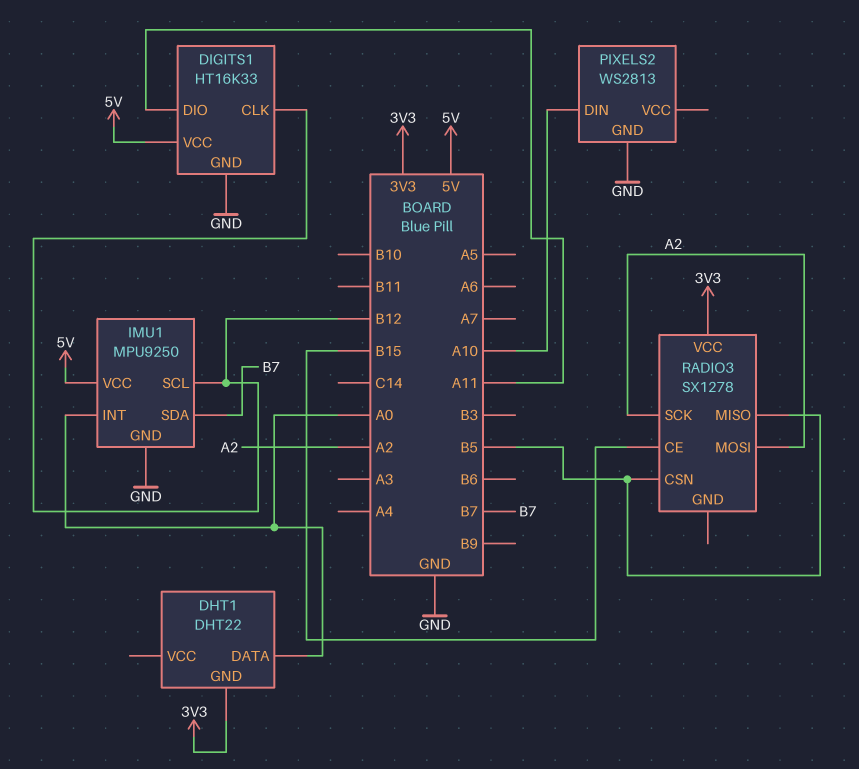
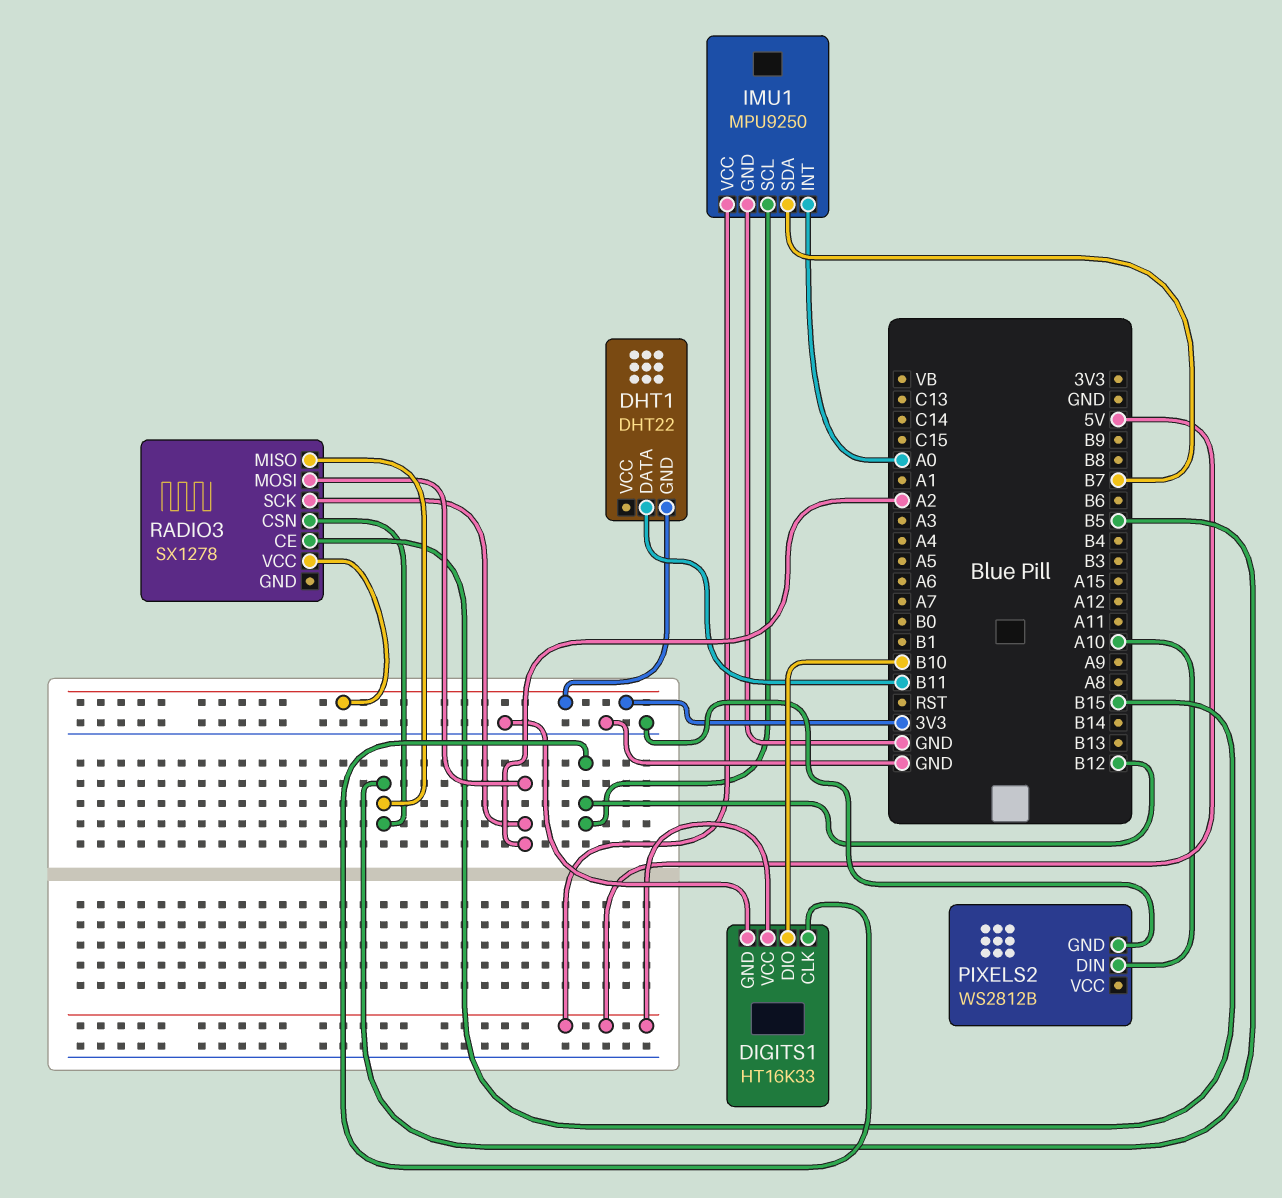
DHT1 pin DATA: A0 -> B11
DIGITS1 pin DIO: A11 -> B10
PIXELS2: WS2813 -> WS2812B

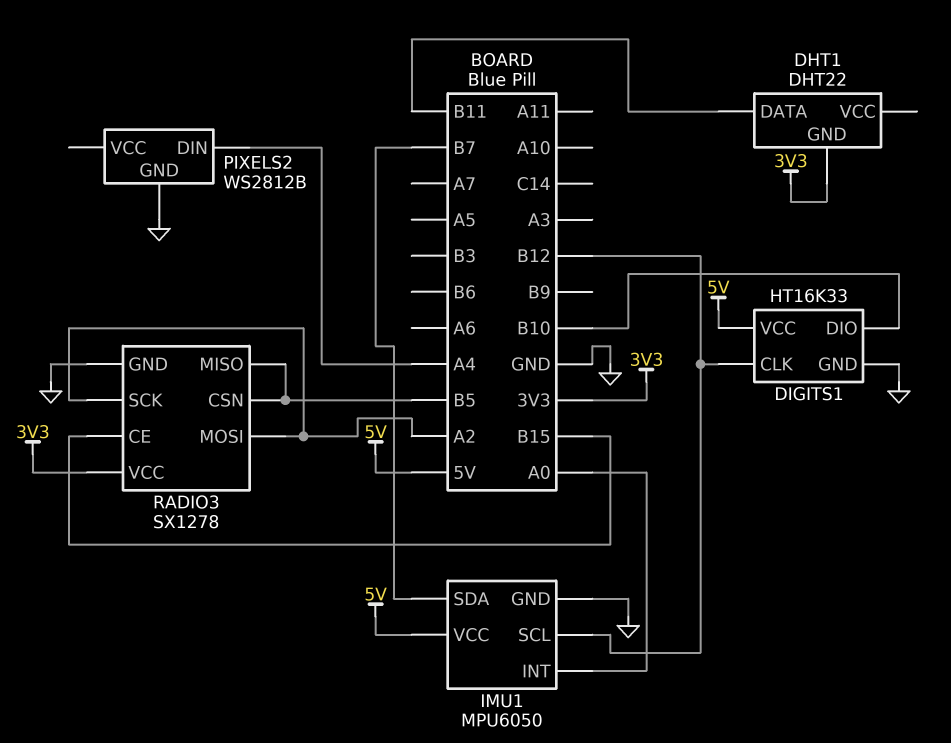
IMU1: MPU9250 -> MPU6050
PIXELS2 pin DIN: A10 -> A4
RADIO3 pin GND: none -> GND

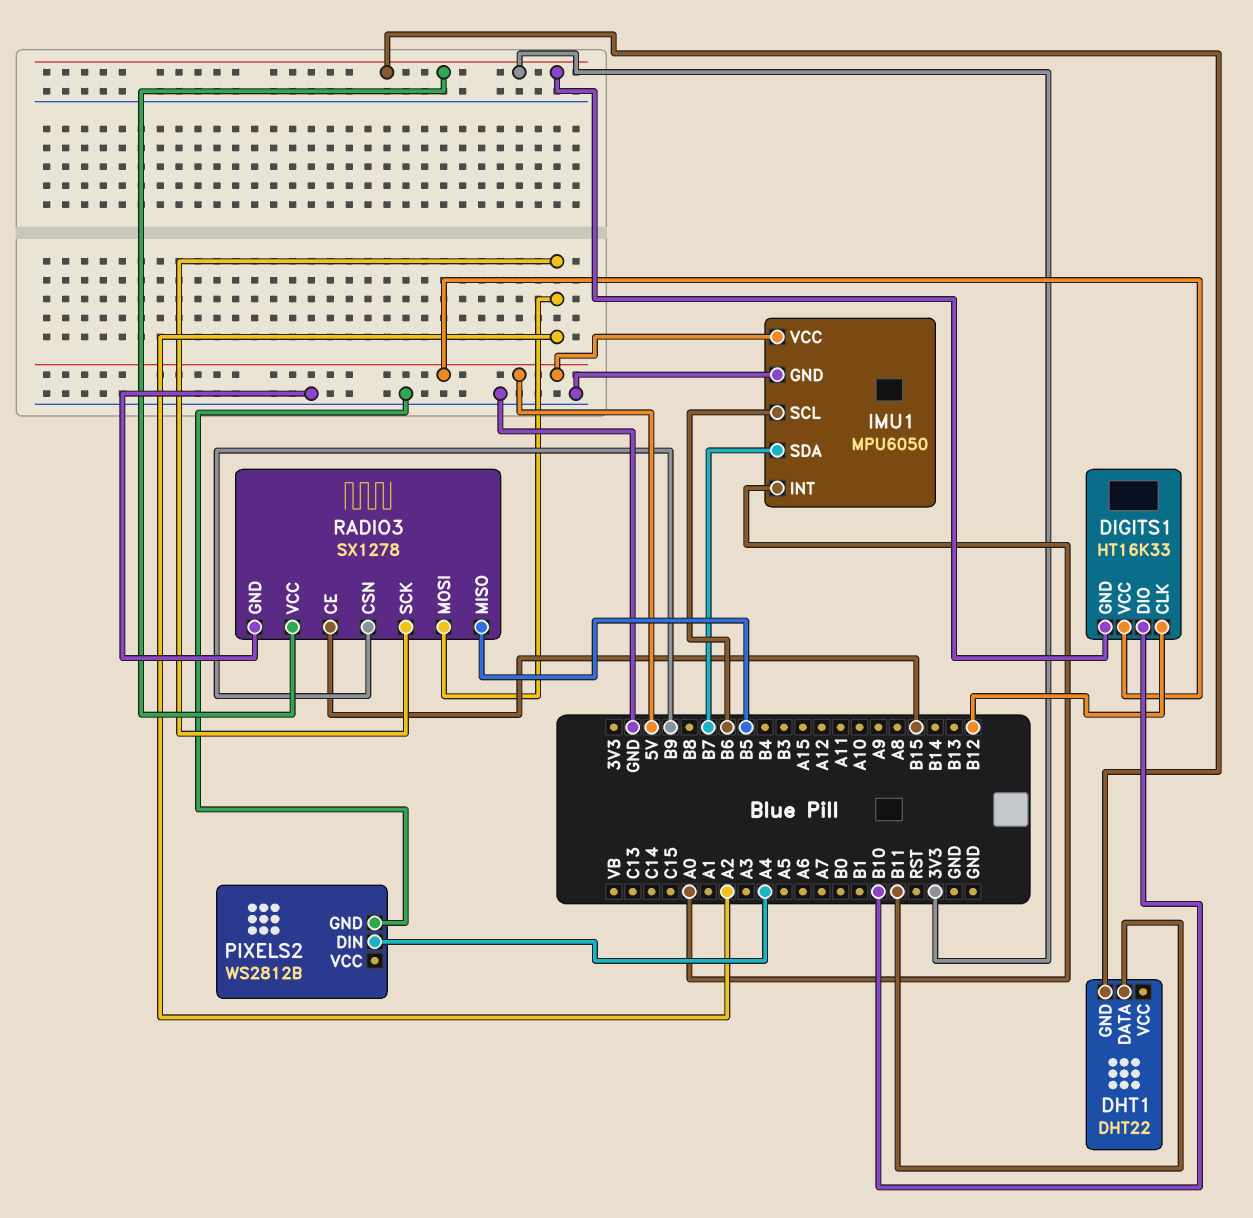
DIGITS1 pin GND: GND -> 3V3
IMU1 pin SCL: B12 -> B6
RADIO3 pin CSN: B5 -> B9

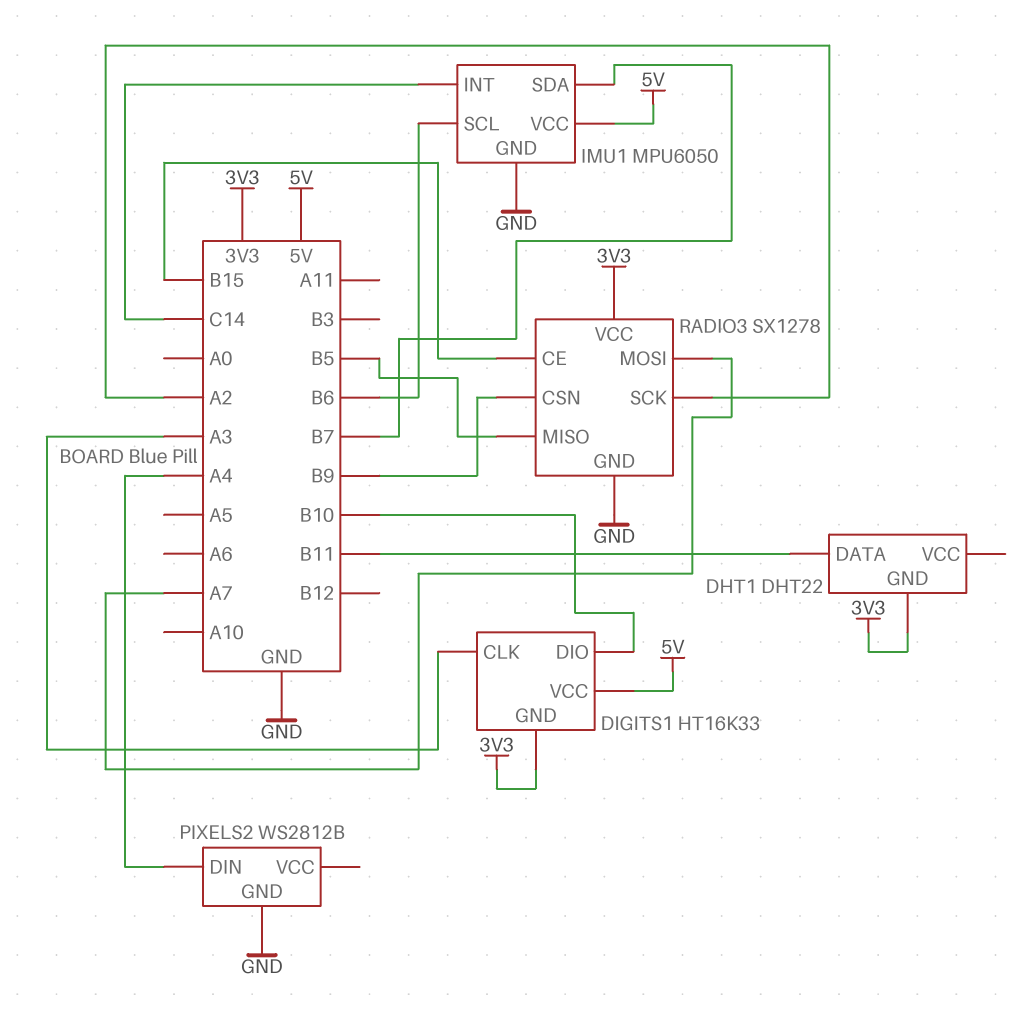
DIGITS1 pin CLK: B12 -> A3
IMU1 pin INT: A0 -> C14
RADIO3 pin MOSI: A2 -> A7

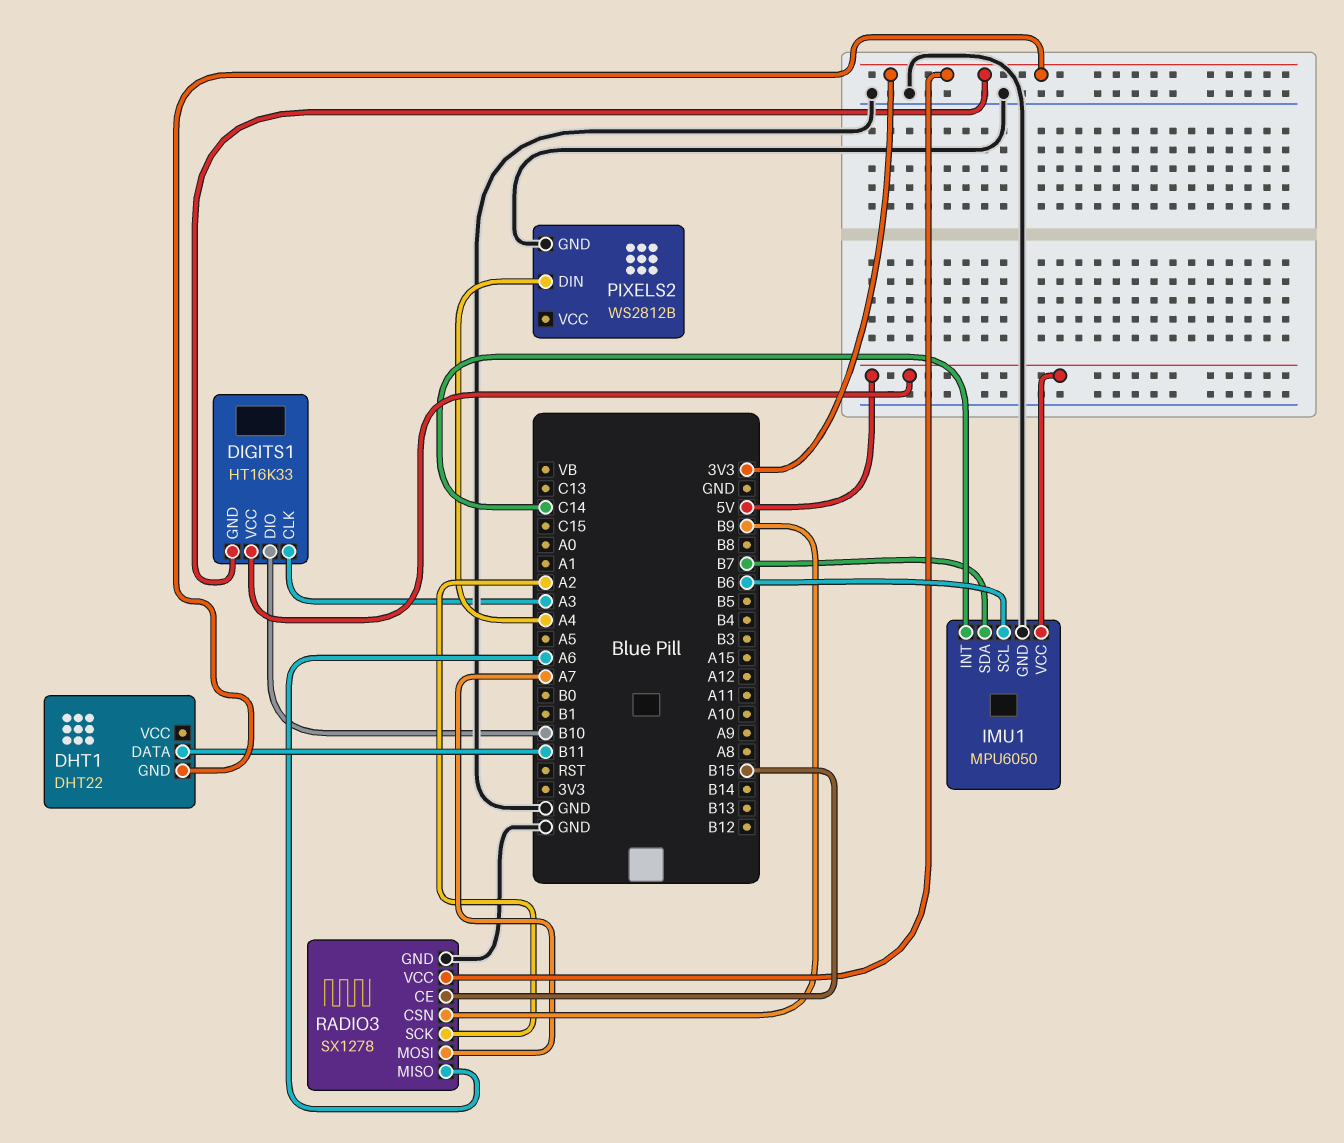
RADIO3 pin MISO: B5 -> A6

